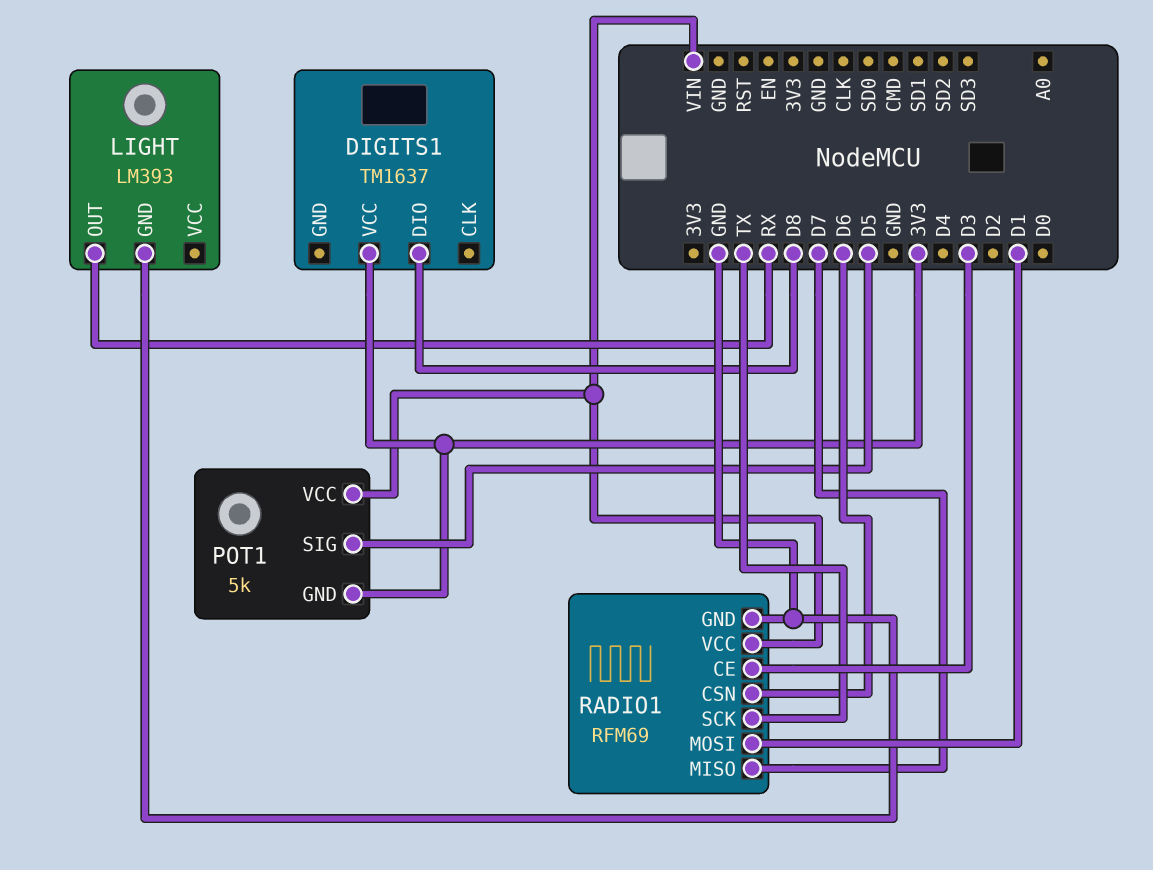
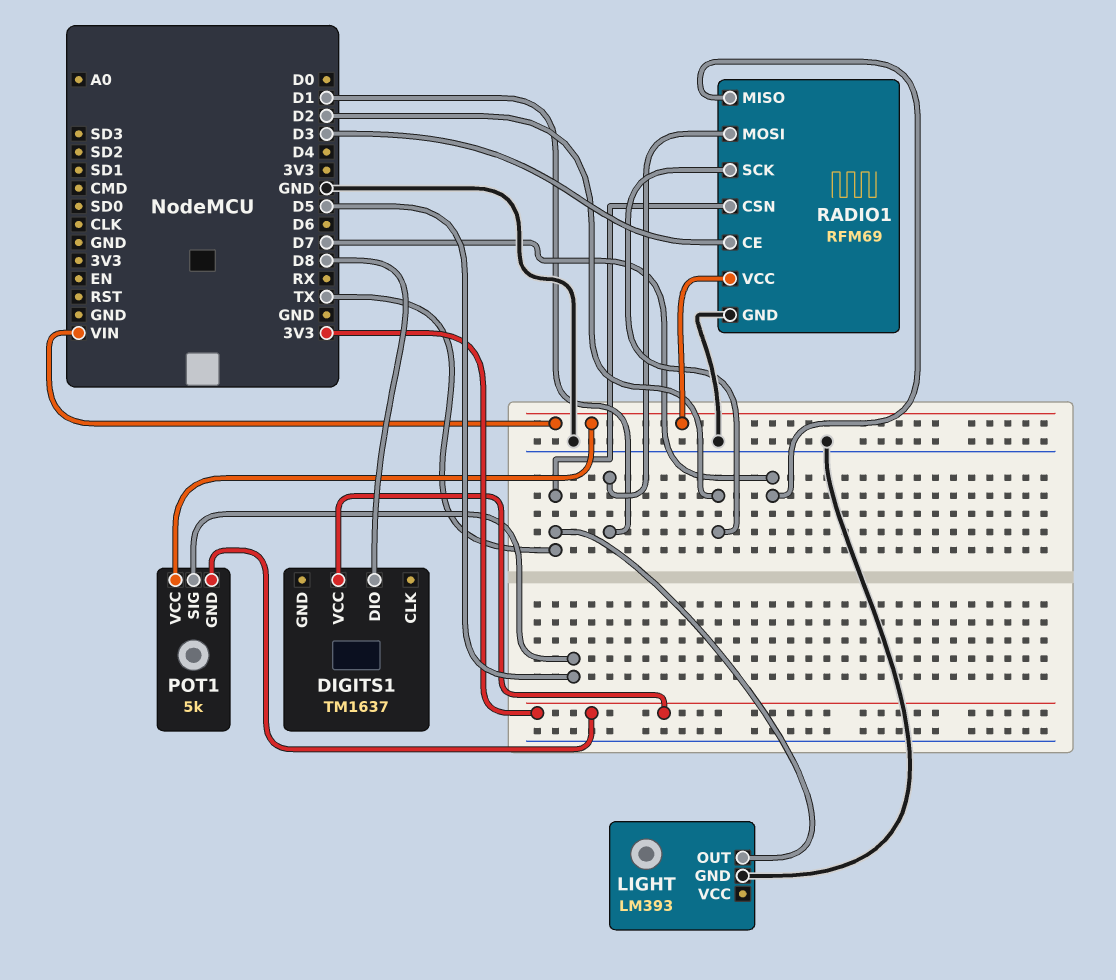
LIGHT pin OUT: RX -> TX
RADIO1 pin CSN: D6 -> TX
RADIO1 pin SCK: TX -> D2

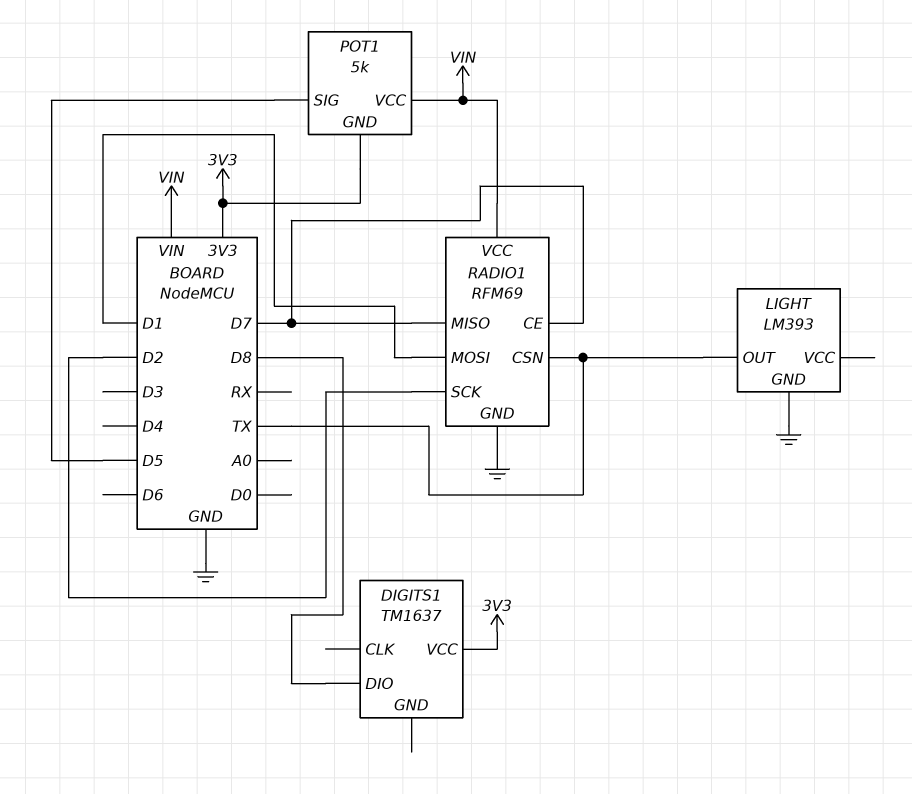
RADIO1 pin CE: D3 -> D7

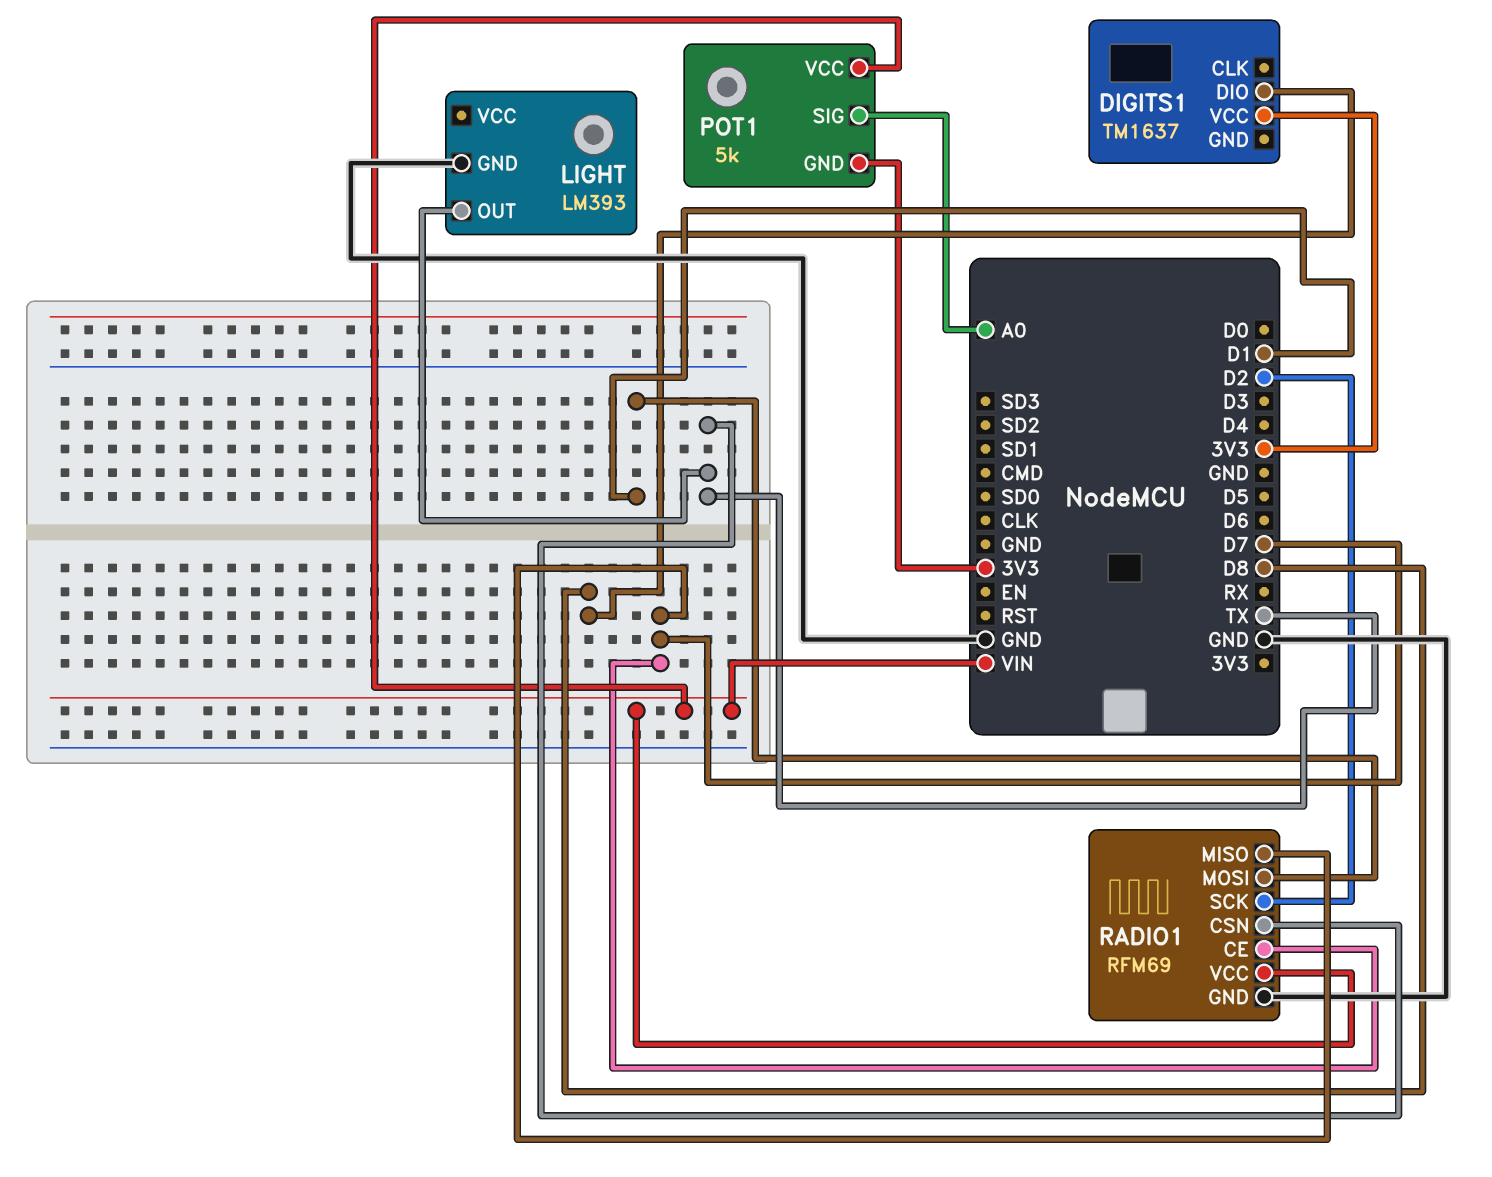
POT1 pin SIG: D5 -> A0

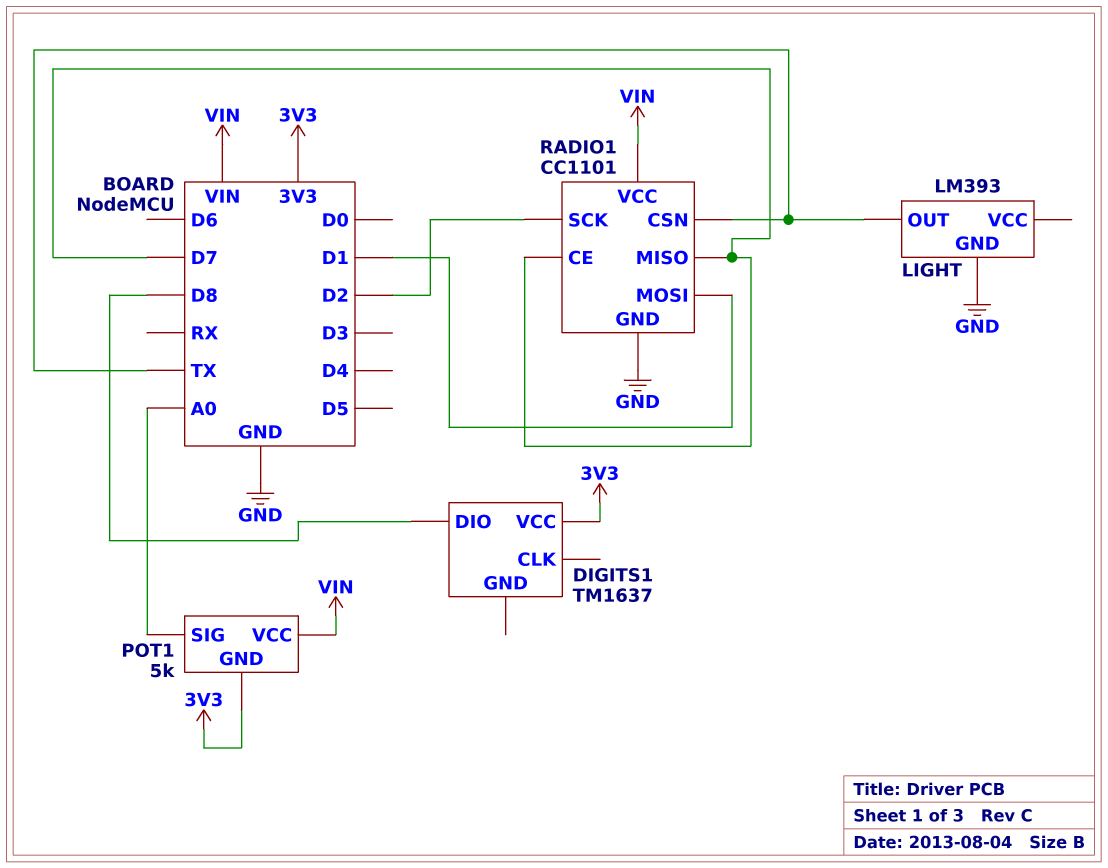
RADIO1: RFM69 -> CC1101

